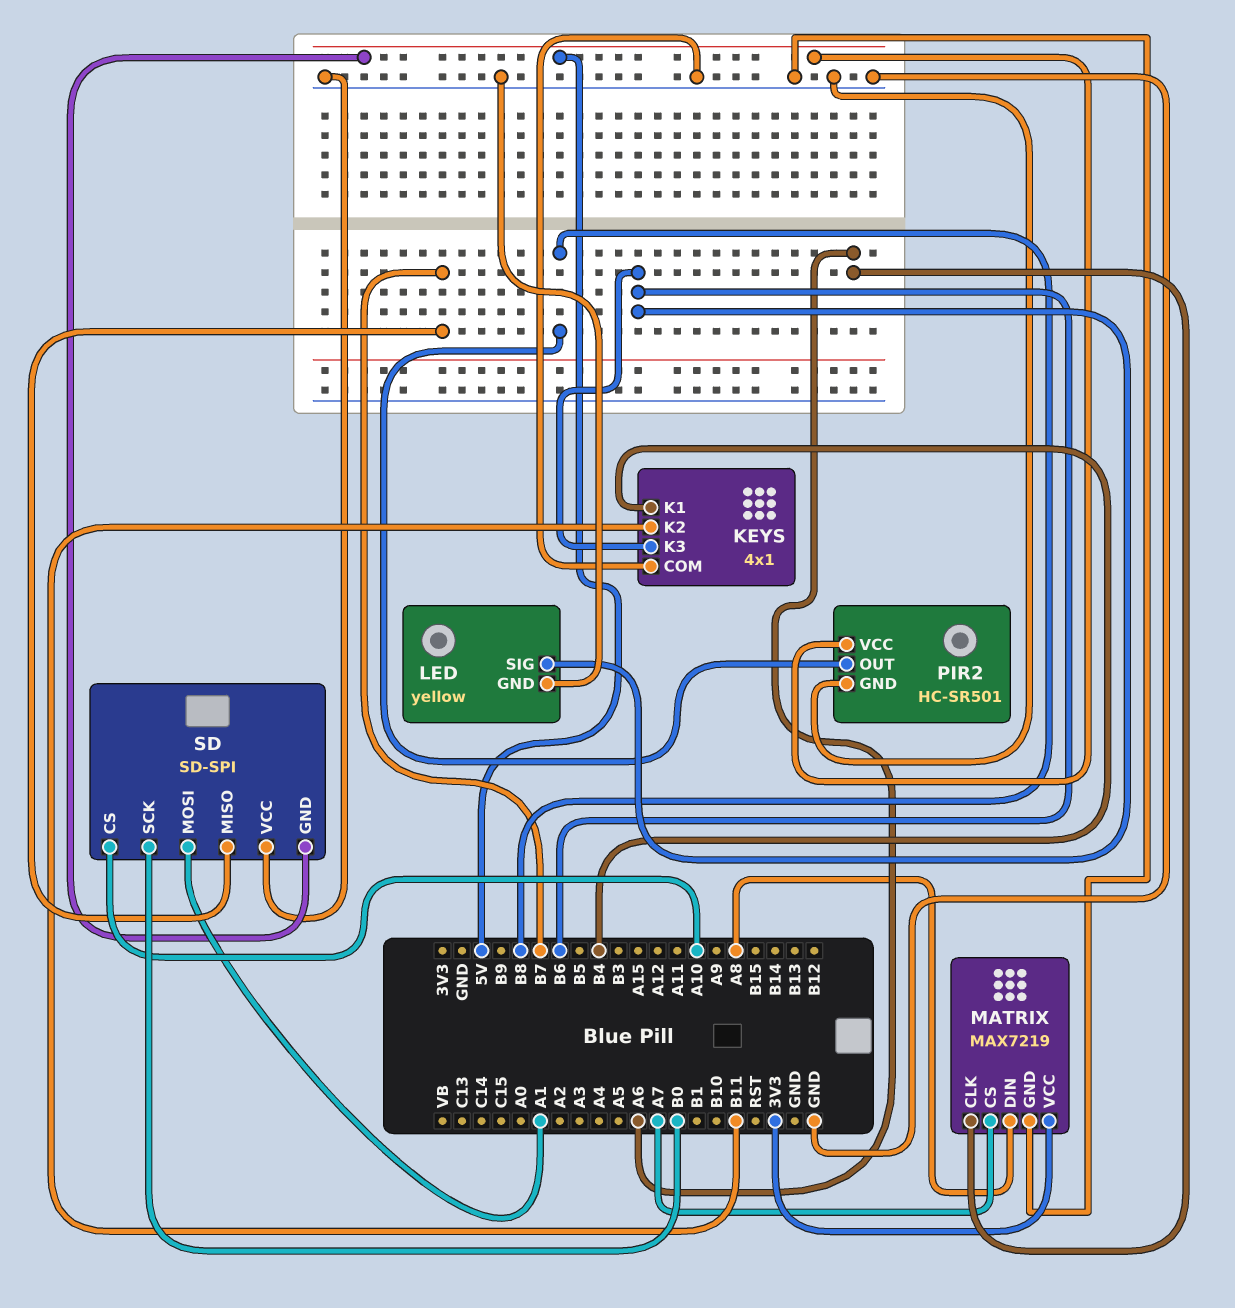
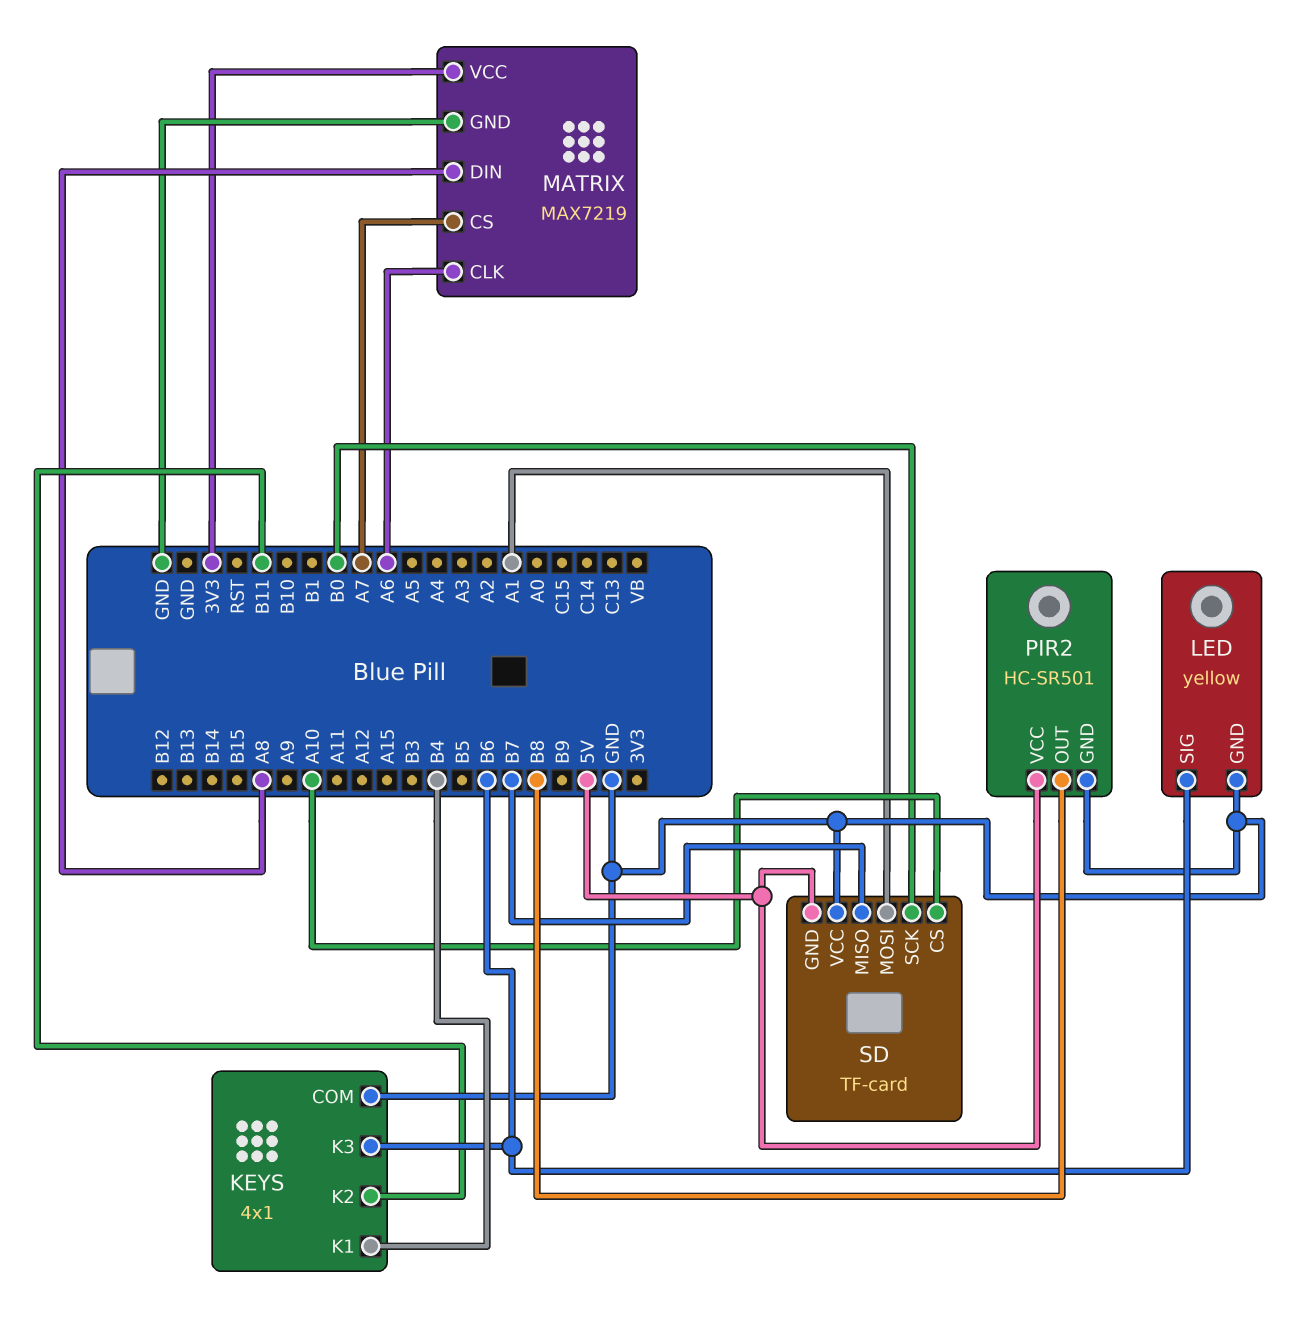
SD: SD-SPI -> TF-card

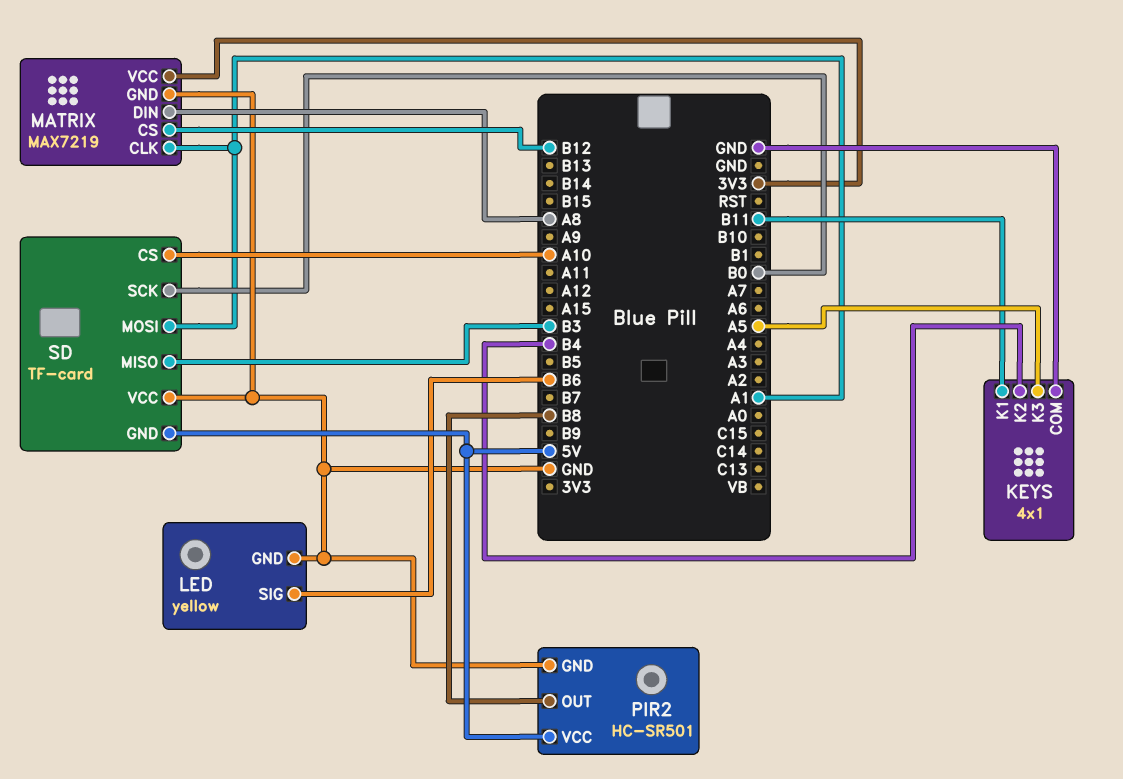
KEYS pin K1: B4 -> B11
KEYS pin K2: B11 -> B4
KEYS pin K3: B6 -> A5
MATRIX pin CLK: A6 -> A1
MATRIX pin CS: A7 -> B12
SD pin MISO: B7 -> B3

